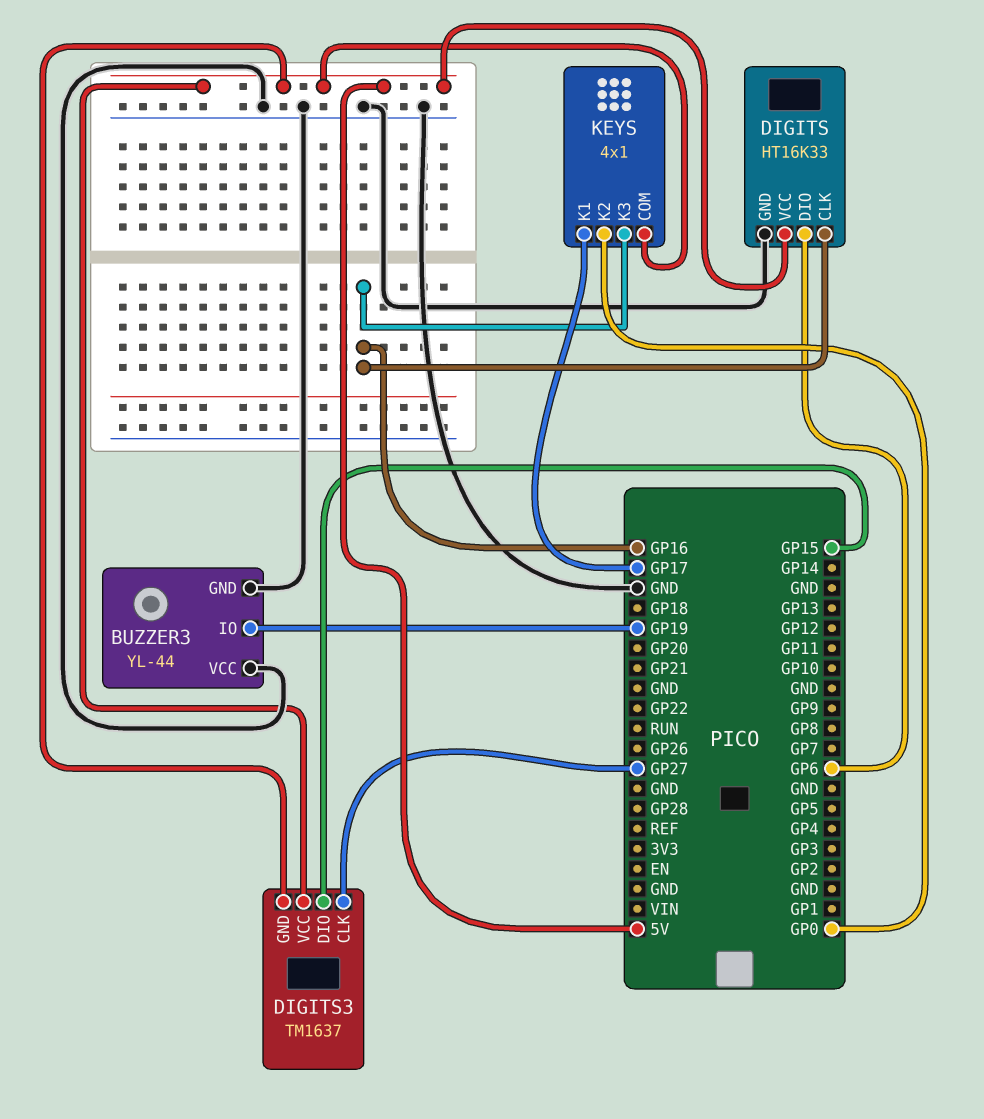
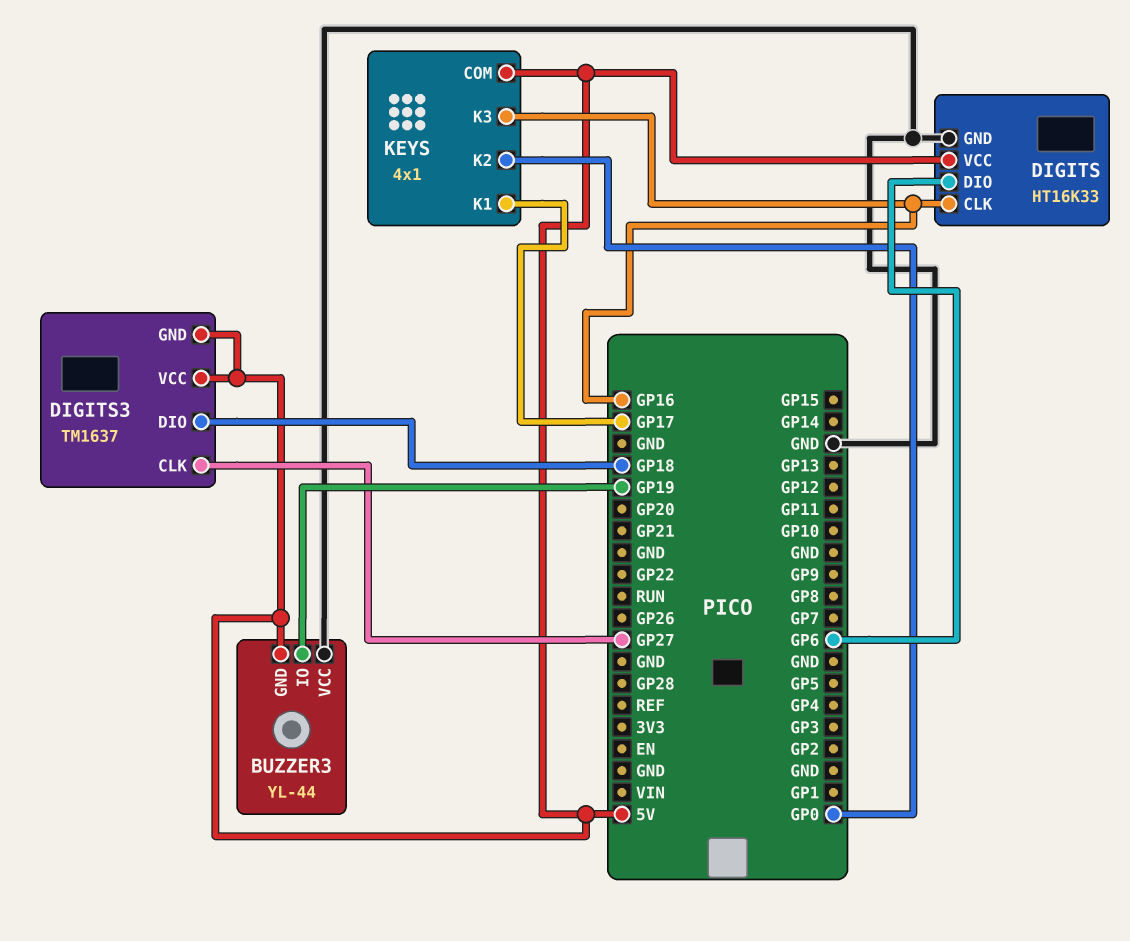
BUZZER3 pin GND: GND -> 5V
DIGITS3 pin DIO: GP15 -> GP18

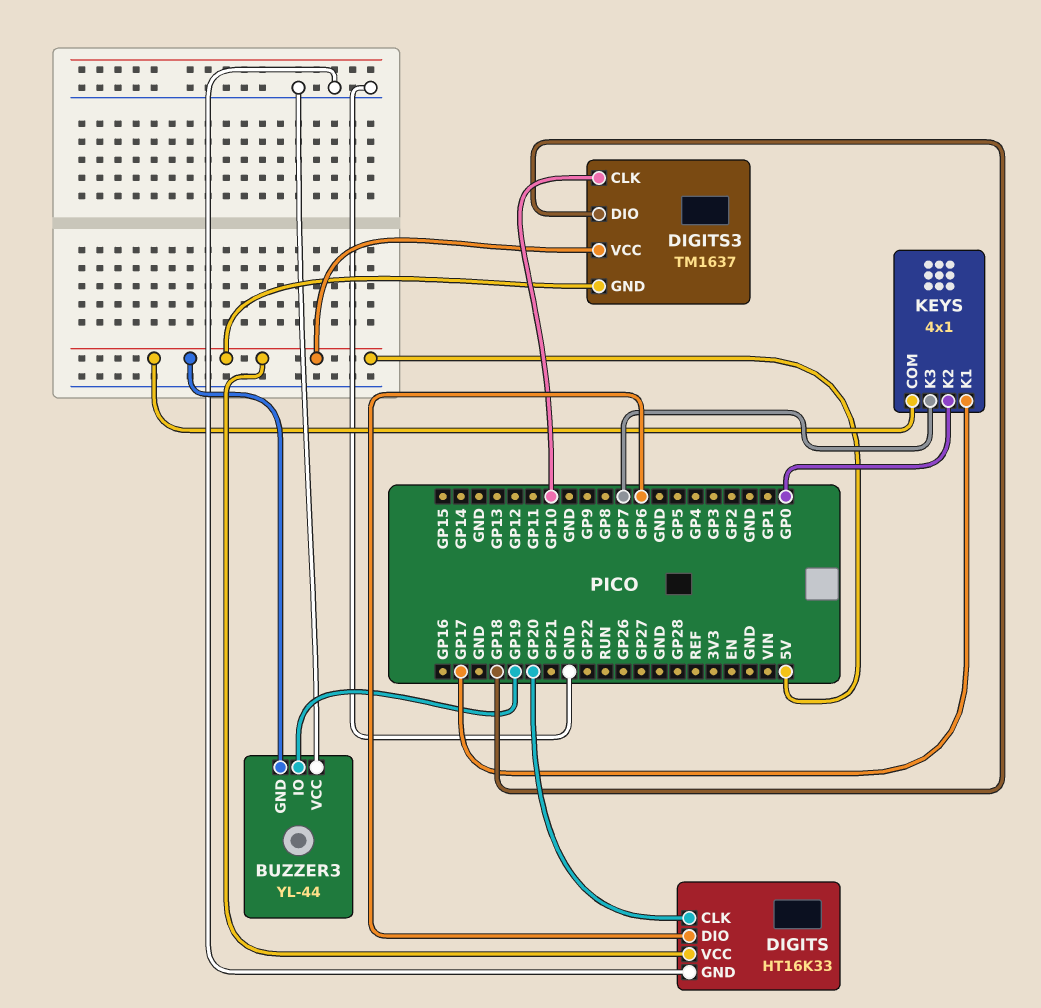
DIGITS pin CLK: GP16 -> GP20
DIGITS3 pin CLK: GP27 -> GP10
KEYS pin K3: GP16 -> GP7

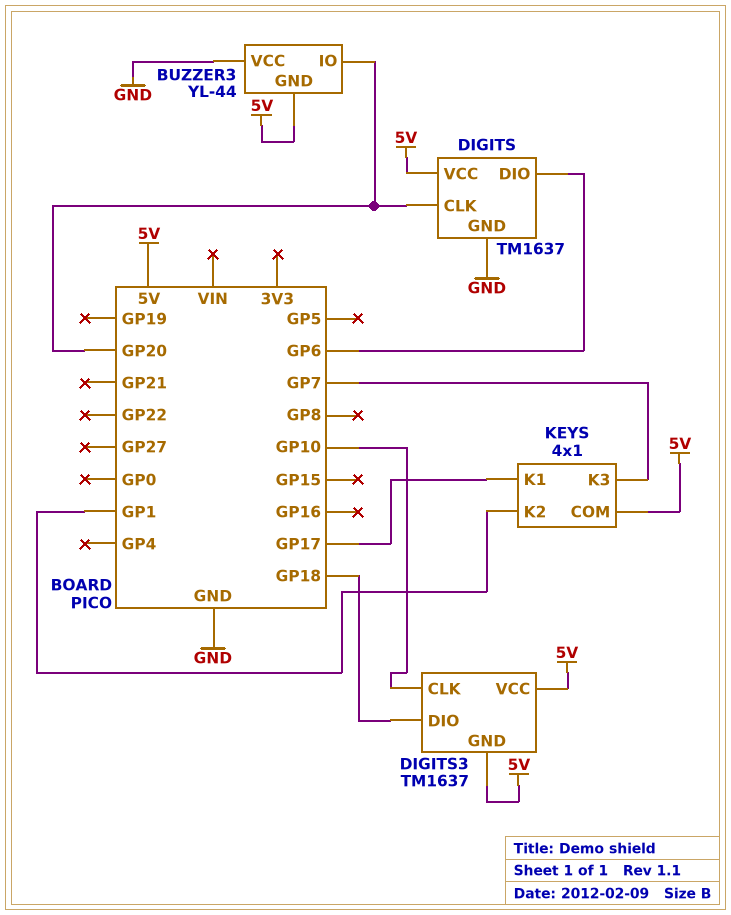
BUZZER3 pin IO: GP19 -> GP20
DIGITS: HT16K33 -> TM1637
KEYS pin K2: GP0 -> GP1

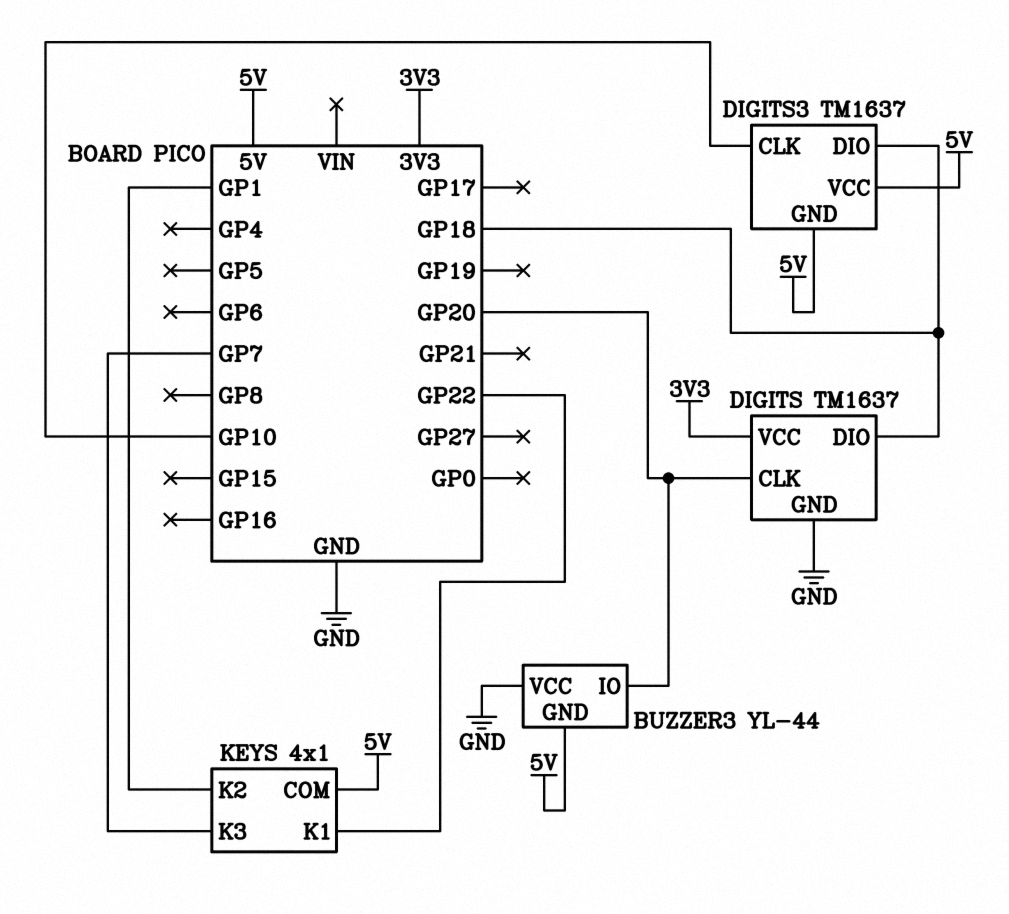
DIGITS pin DIO: GP6 -> GP18
DIGITS pin VCC: 5V -> 3V3
KEYS pin K1: GP17 -> GP22

